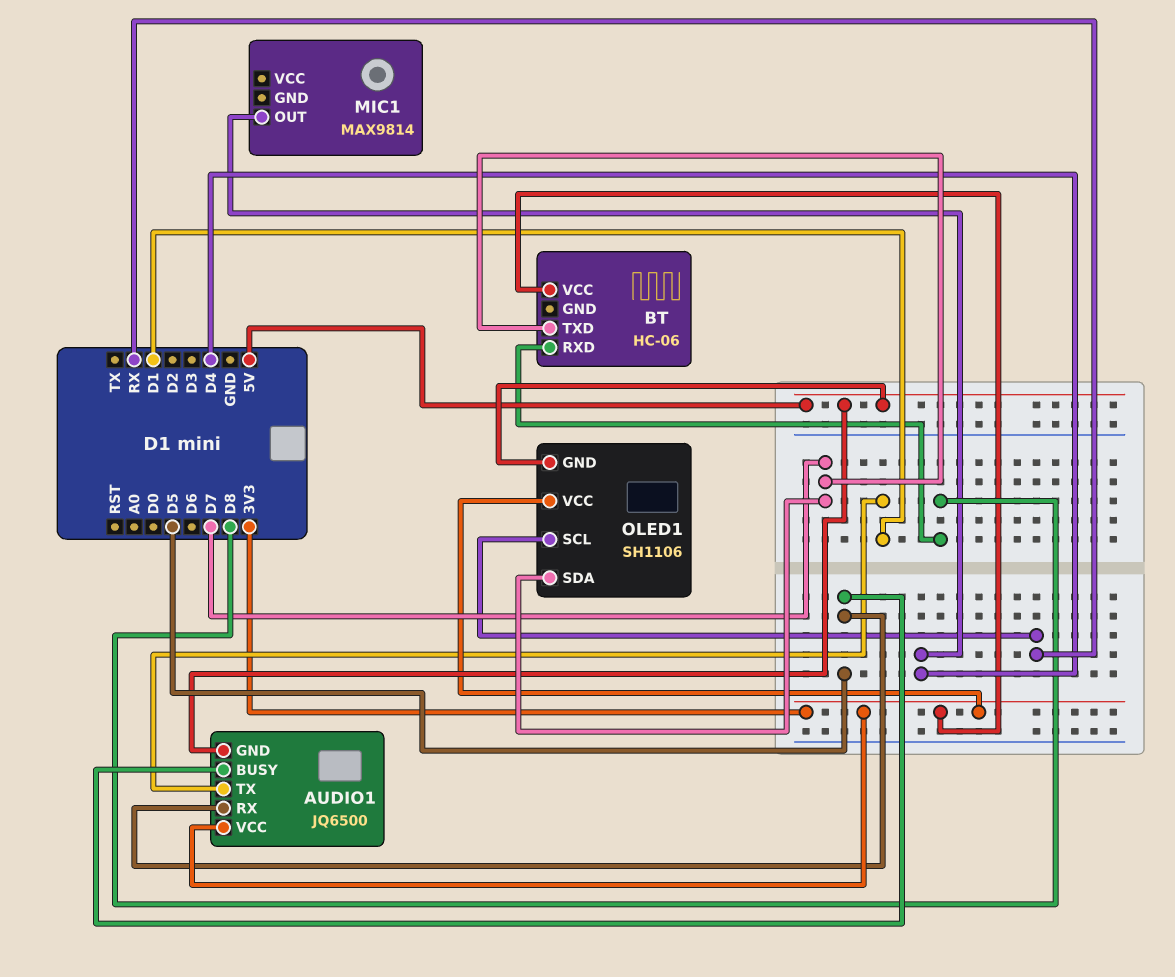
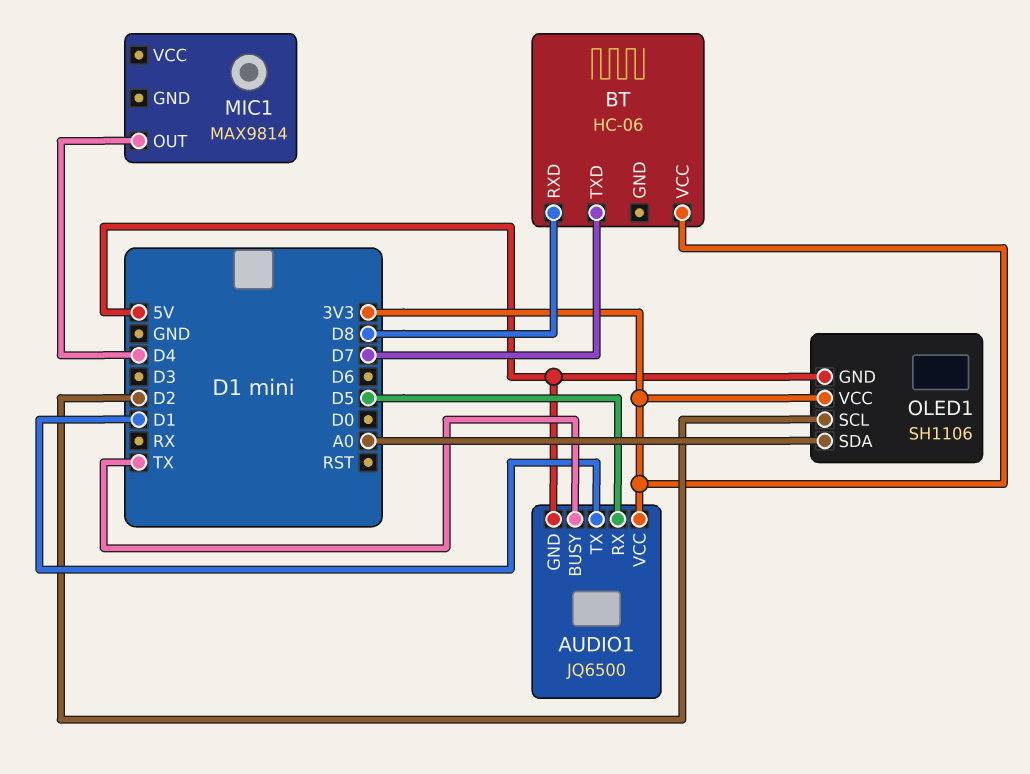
AUDIO1 pin BUSY: D5 -> TX
OLED1 pin SCL: RX -> D2
OLED1 pin SDA: D7 -> A0

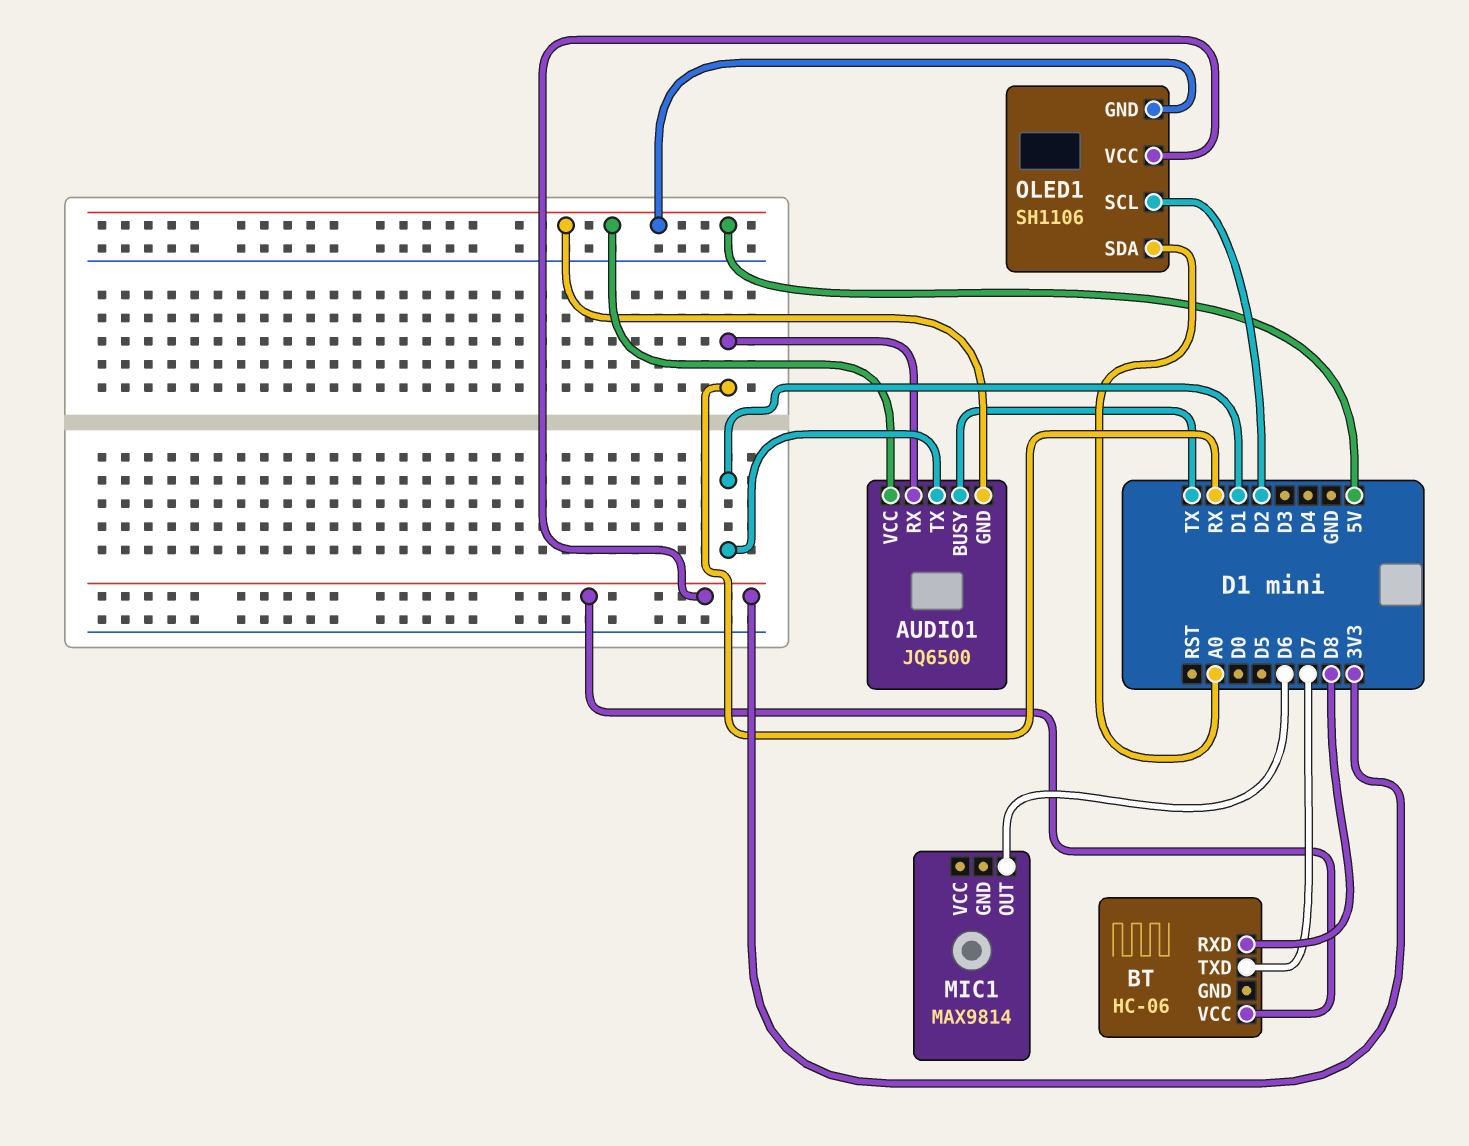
AUDIO1 pin RX: D5 -> RX
AUDIO1 pin VCC: 3V3 -> 5V
MIC1 pin OUT: D4 -> D6

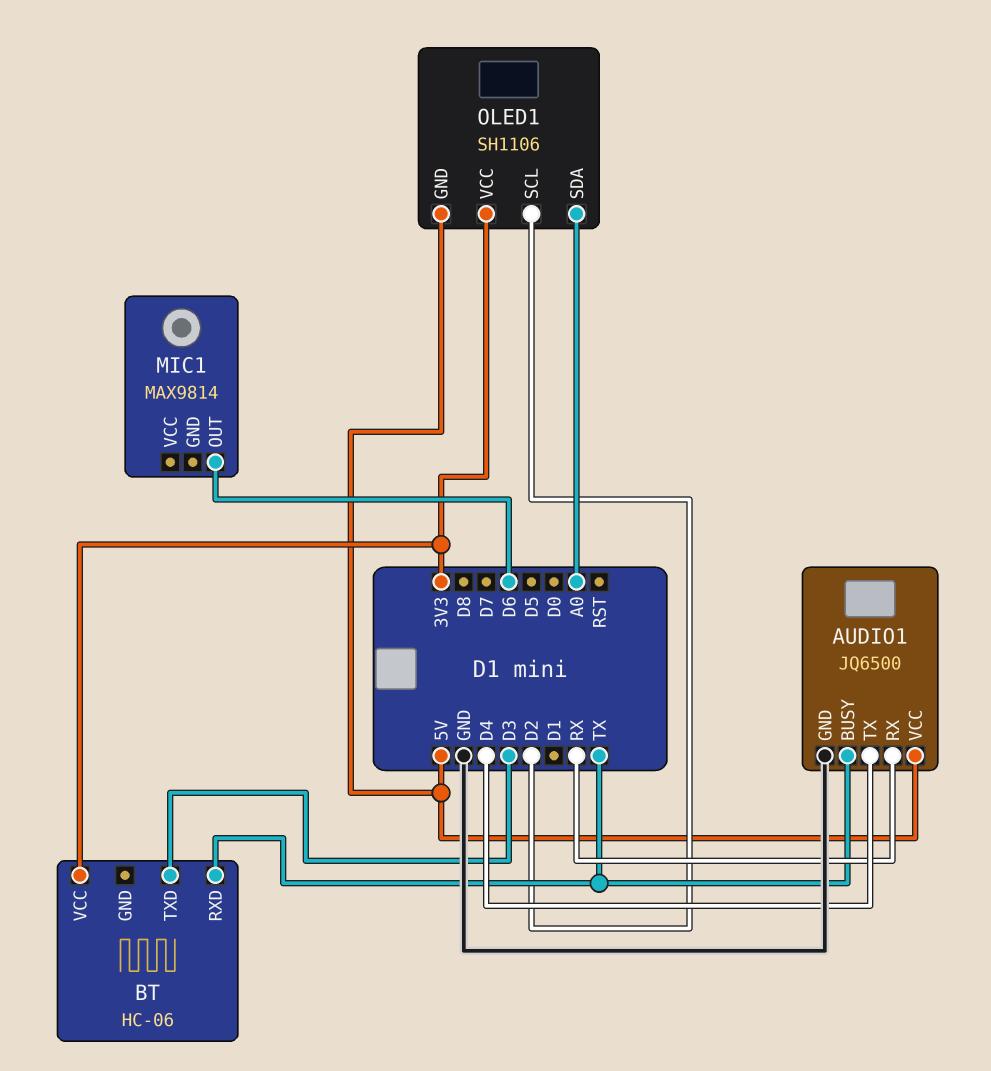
AUDIO1 pin GND: 5V -> GND
AUDIO1 pin TX: D1 -> D4
BT pin RXD: D8 -> TX
BT pin TXD: D7 -> D3

